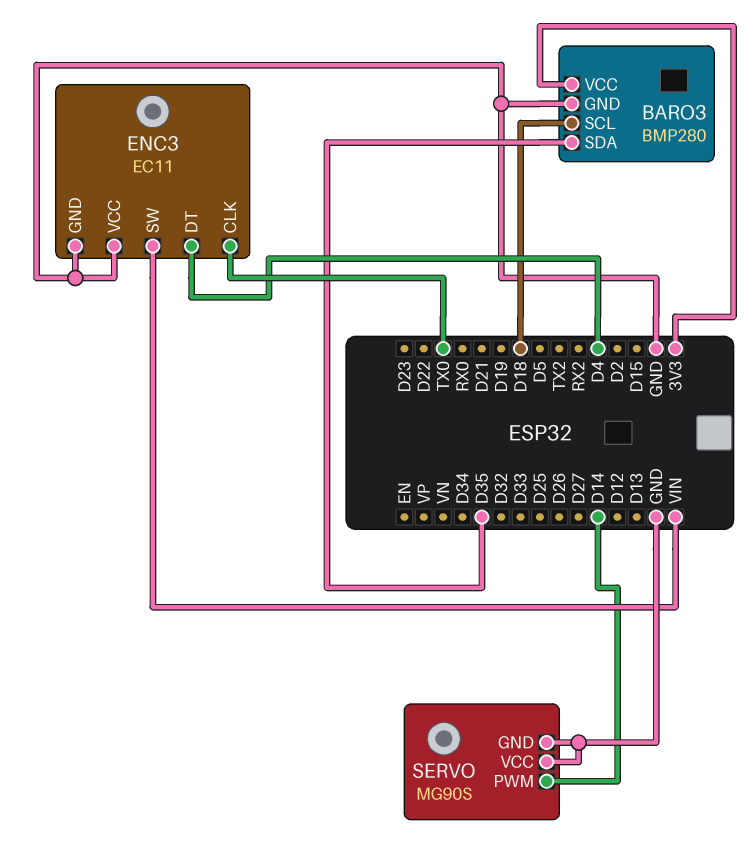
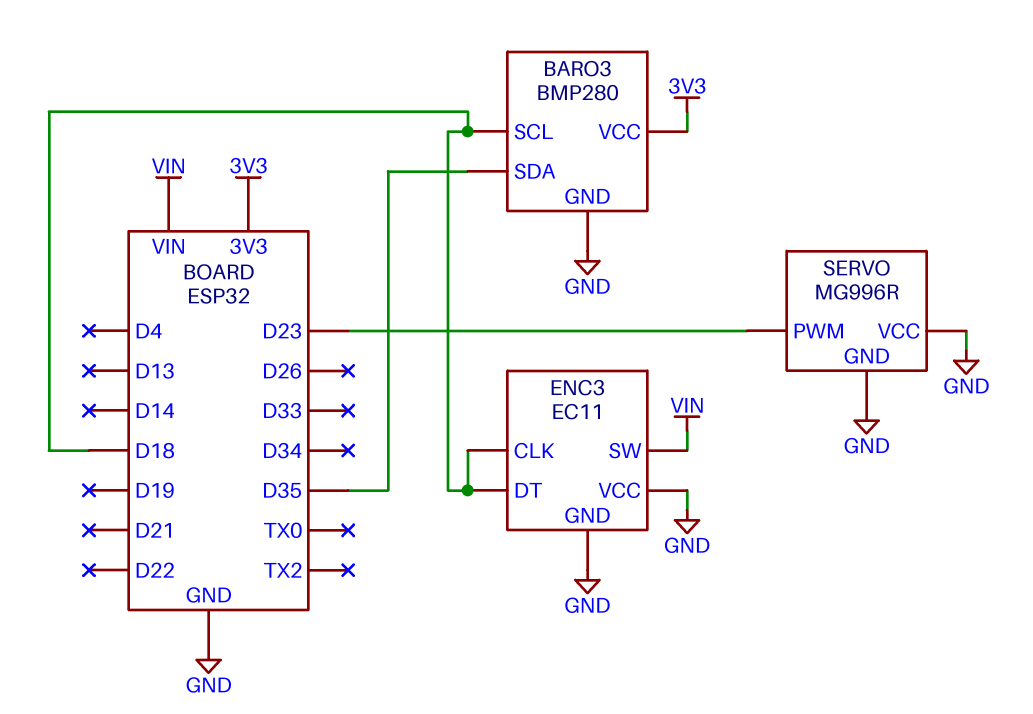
ENC3 pin CLK: TX0 -> D18
ENC3 pin DT: D4 -> D18
SERVO: MG90S -> MG996R
SERVO pin PWM: D14 -> D23

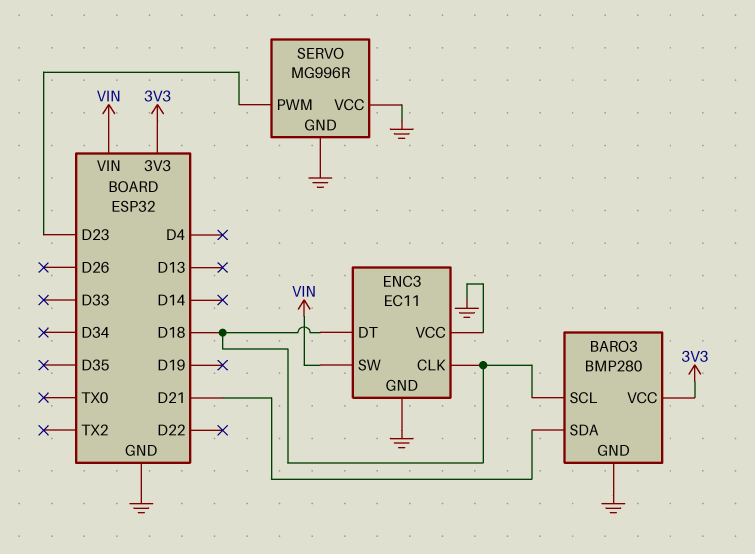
BARO3 pin SDA: D35 -> D21

